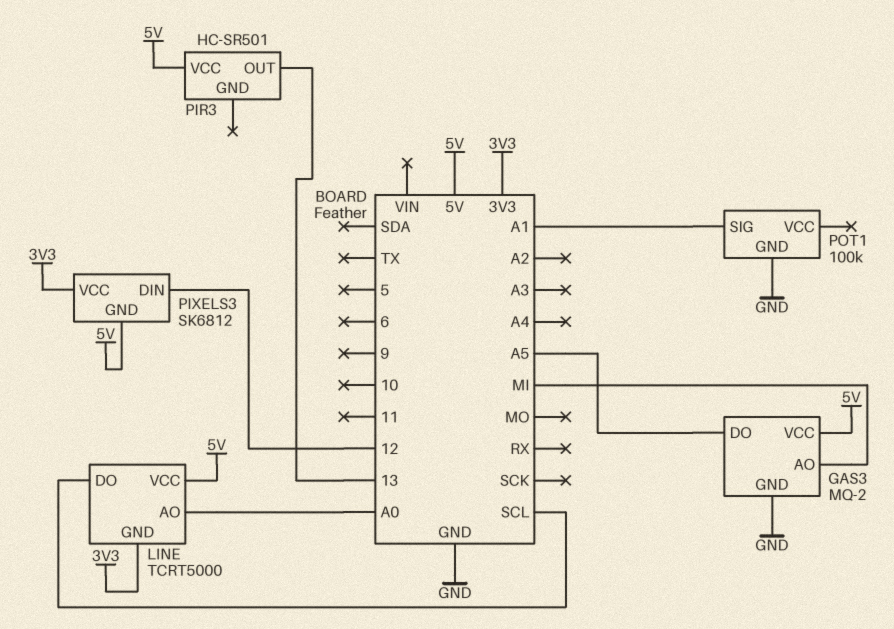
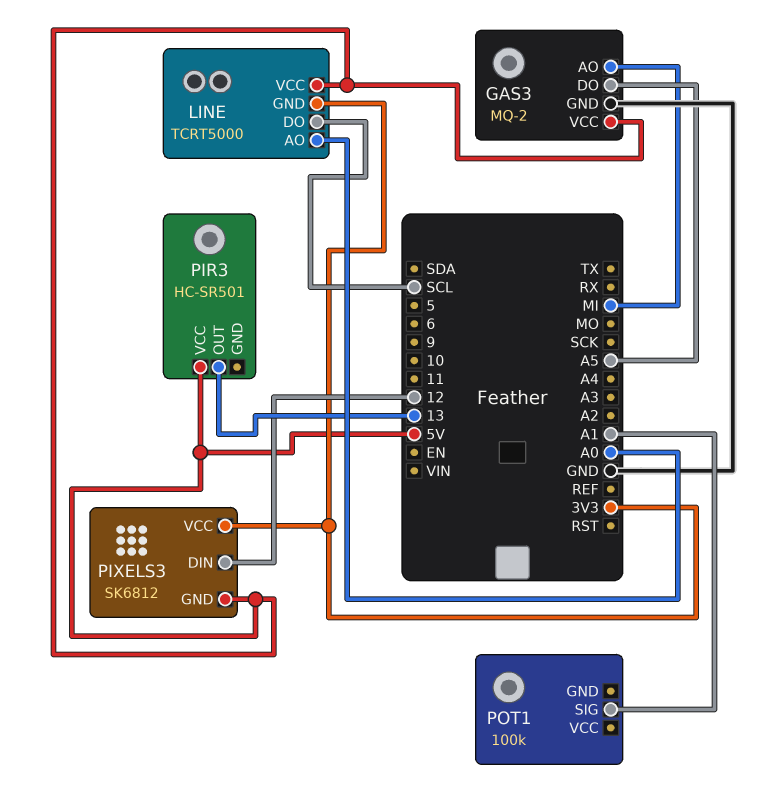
POT1 pin GND: GND -> none

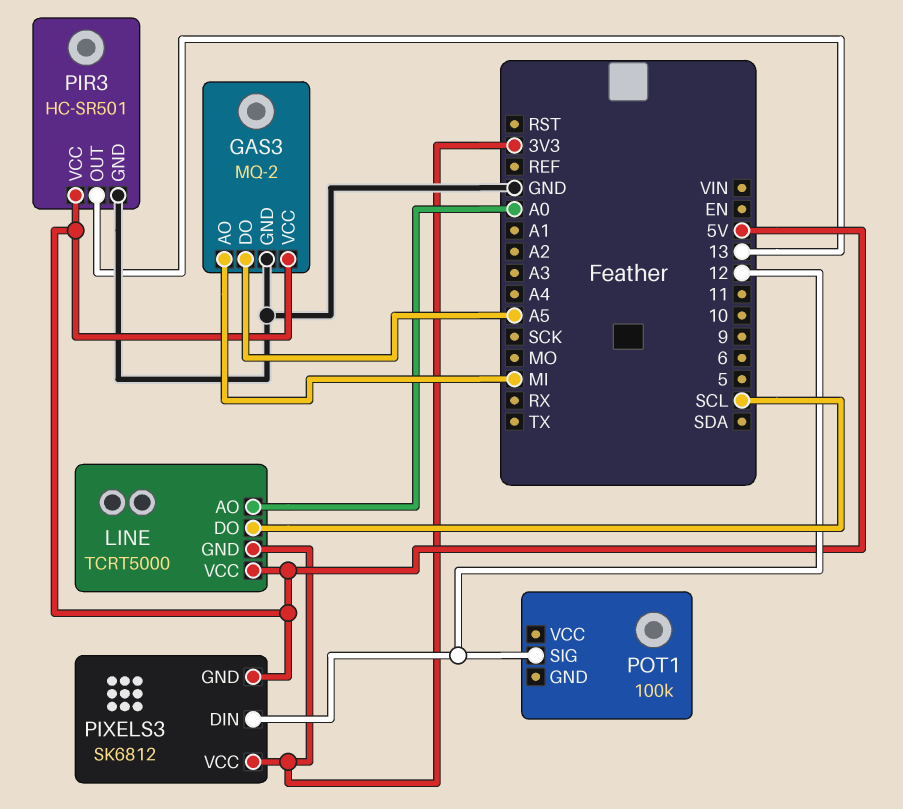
PIR3 pin GND: none -> GND
POT1 pin SIG: A1 -> 12

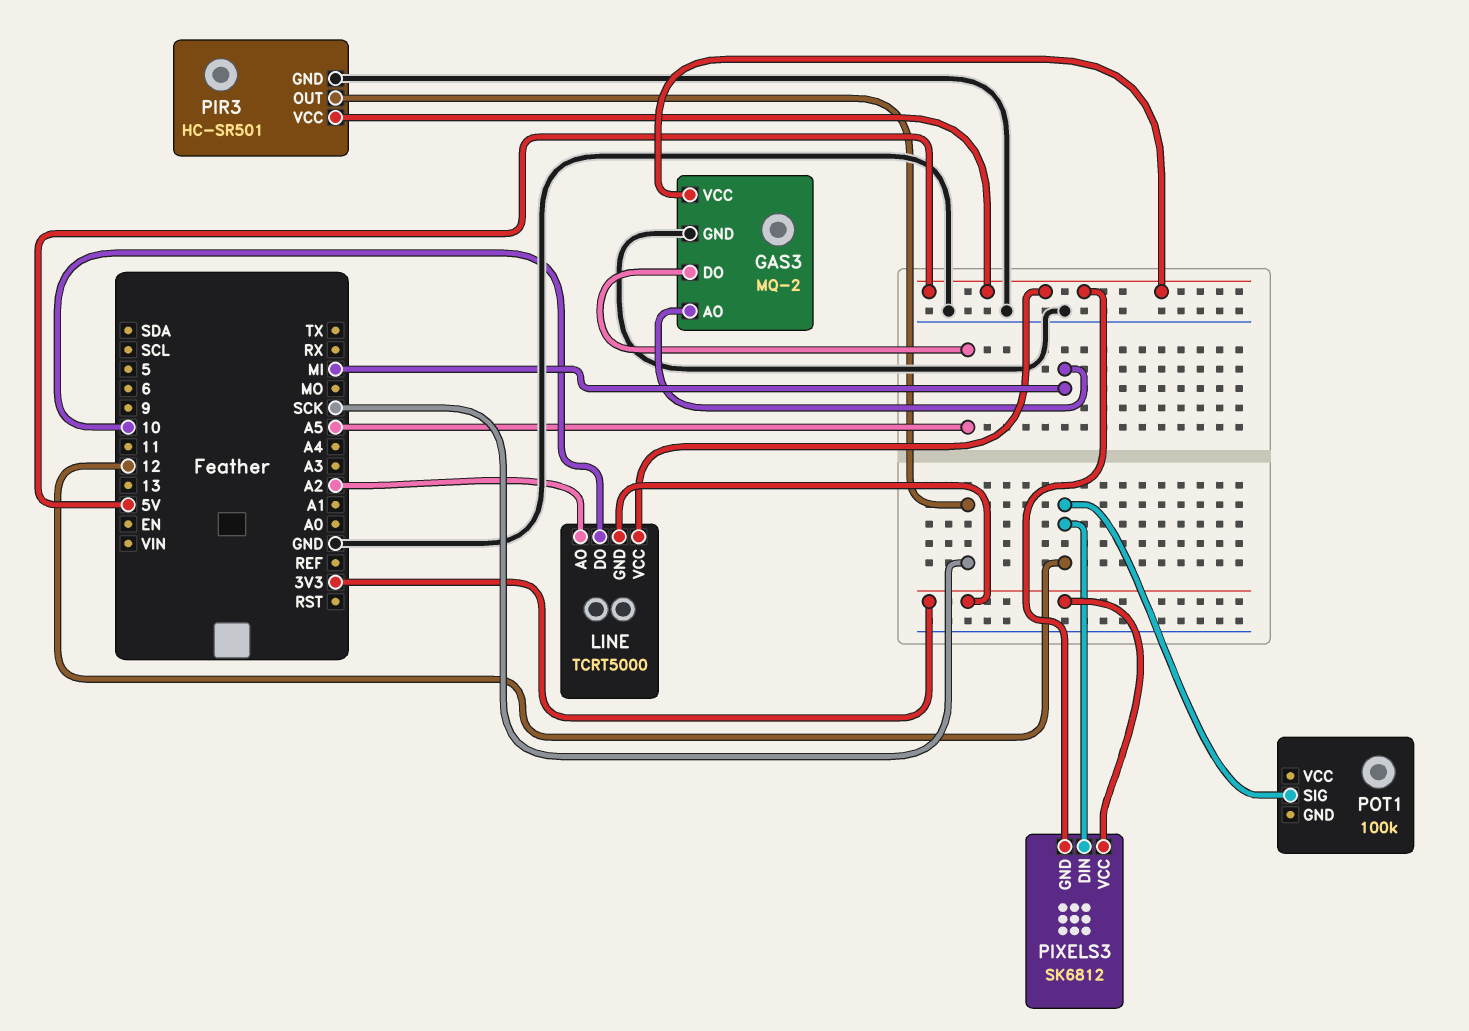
LINE pin AO: A0 -> A2
LINE pin DO: SCL -> 10
PIR3 pin OUT: 13 -> SCK

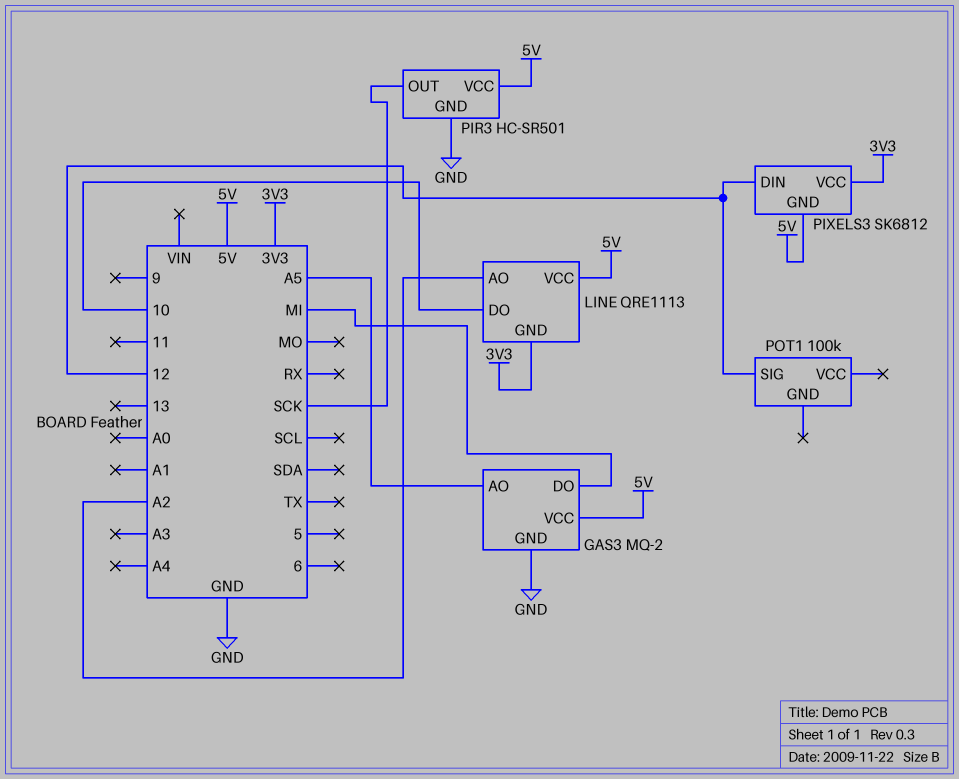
GAS3 pin AO: MI -> A5
GAS3 pin DO: A5 -> MI
LINE: TCRT5000 -> QRE1113

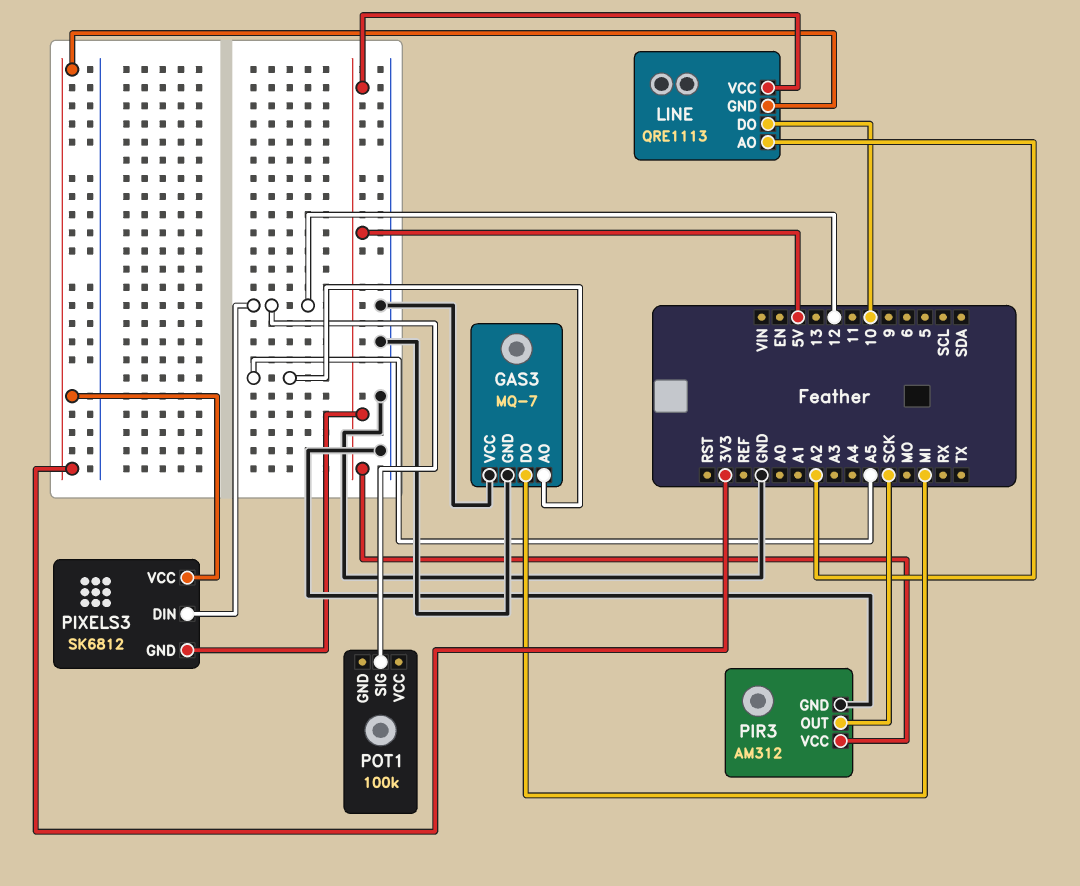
GAS3: MQ-2 -> MQ-7
GAS3 pin VCC: 5V -> GND
PIR3: HC-SR501 -> AM312

